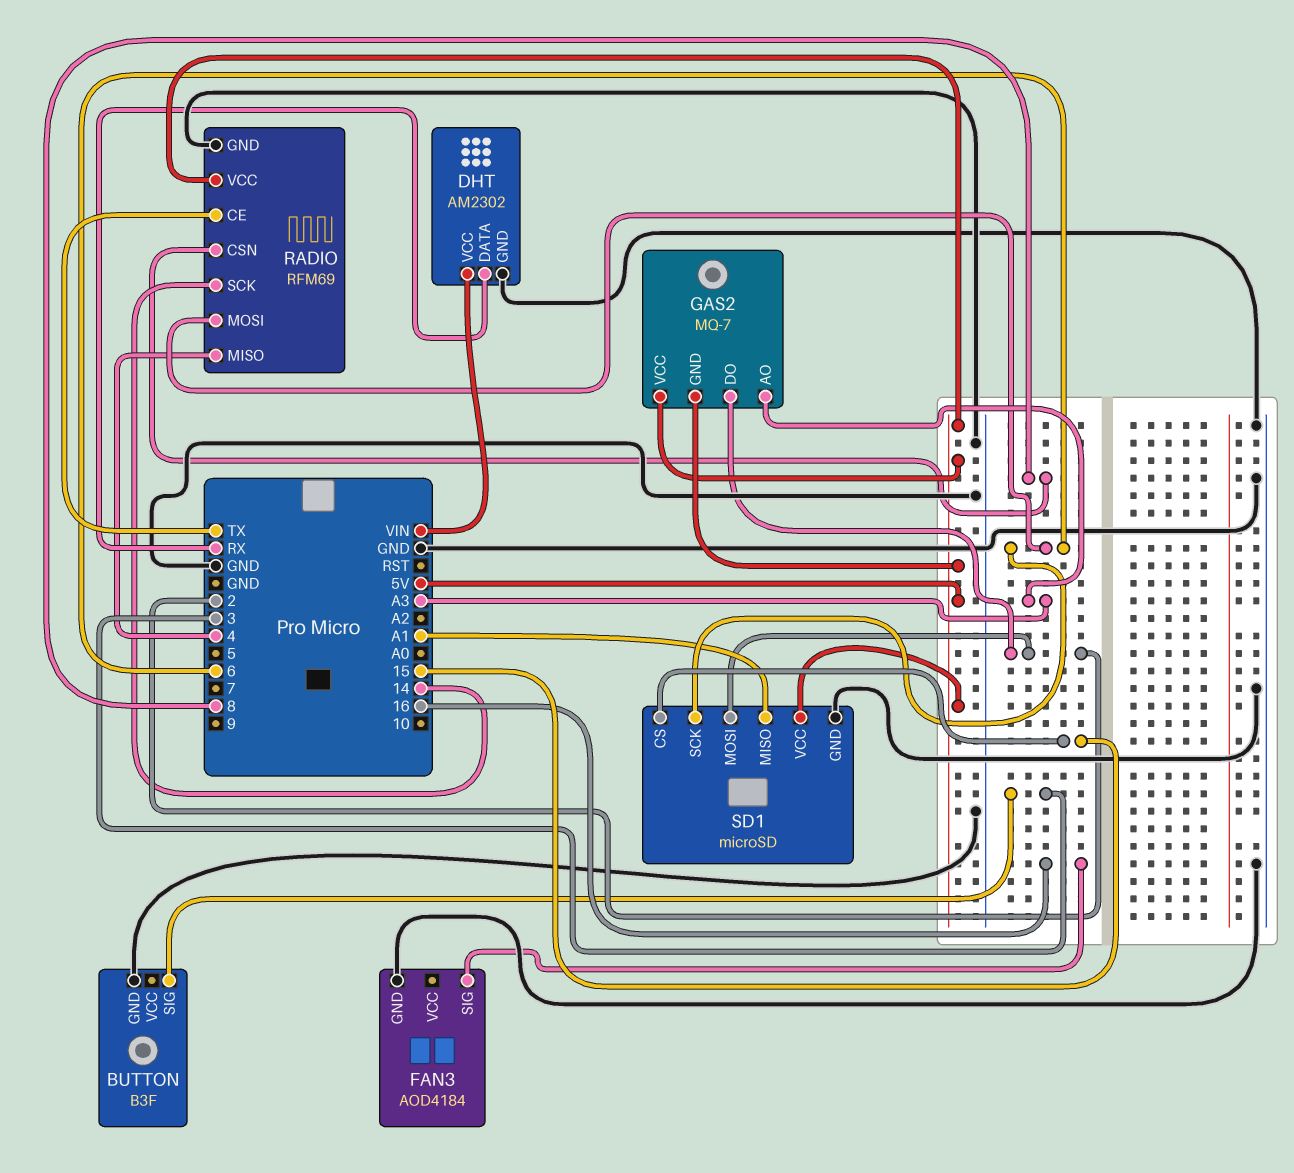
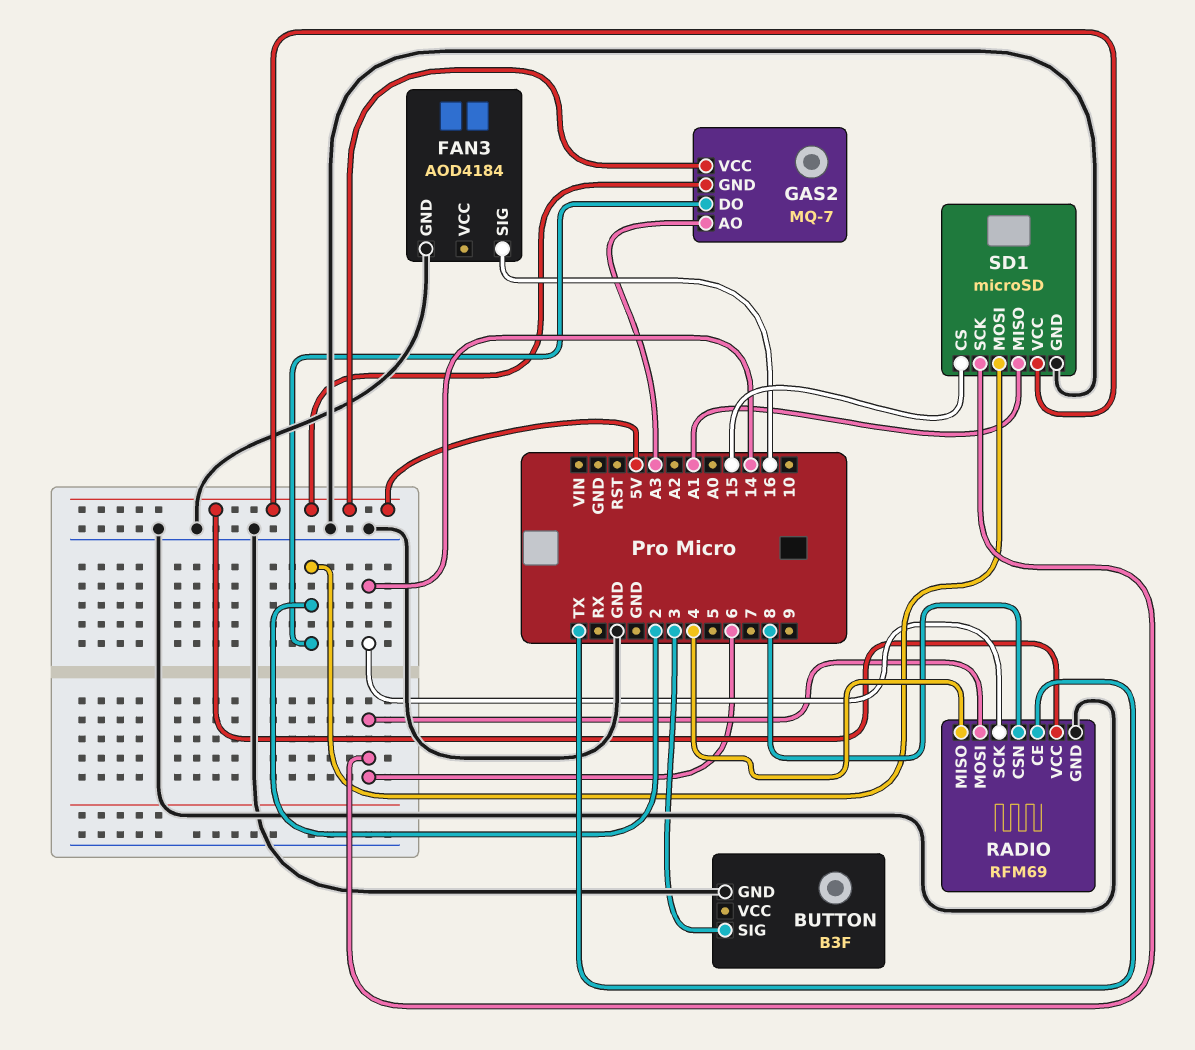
DHT: AM2302 -> none
DHT pin DATA: RX -> none
DHT pin GND: GND -> none
DHT pin VCC: VIN -> none

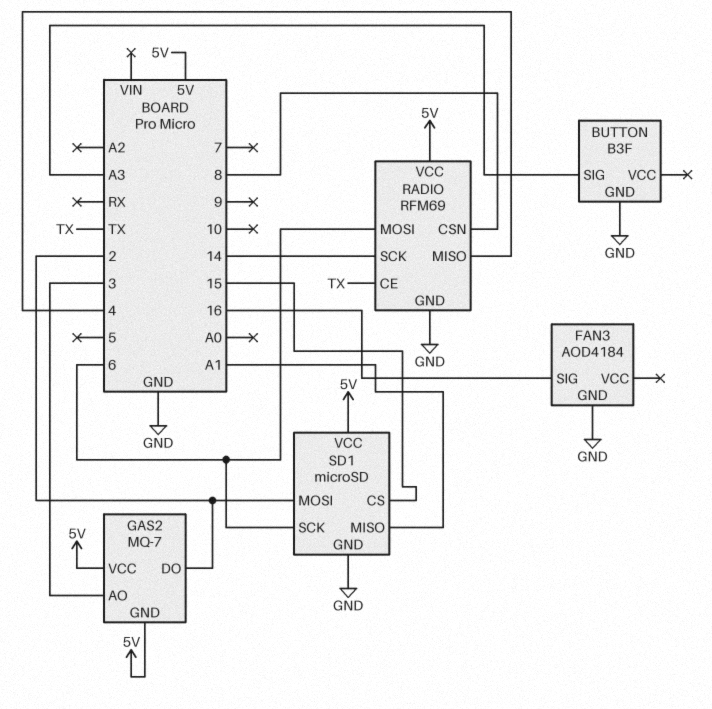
BUTTON pin SIG: 3 -> A3
GAS2 pin AO: A3 -> 3

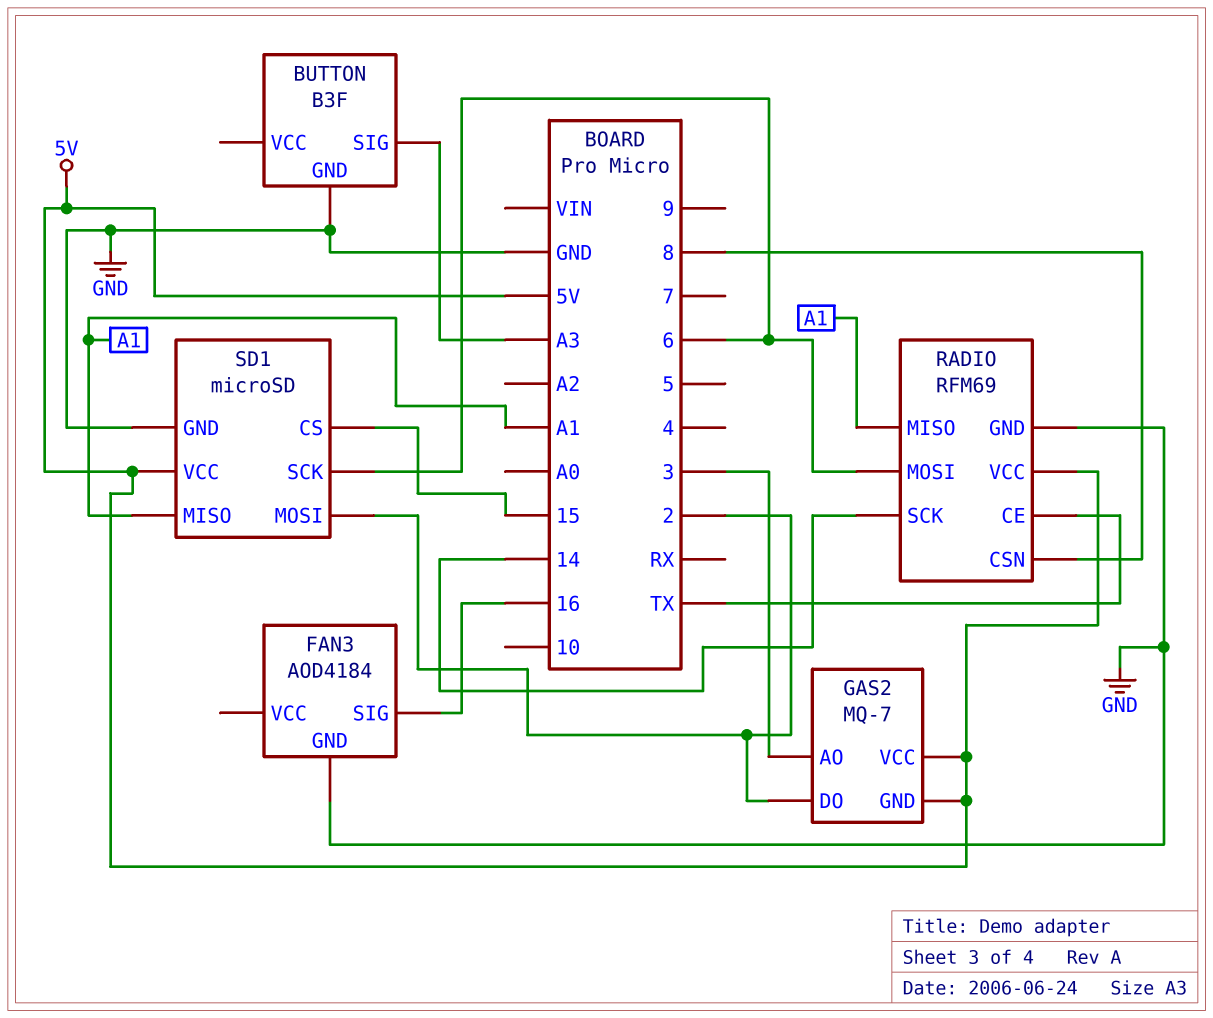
RADIO pin MISO: 4 -> A1

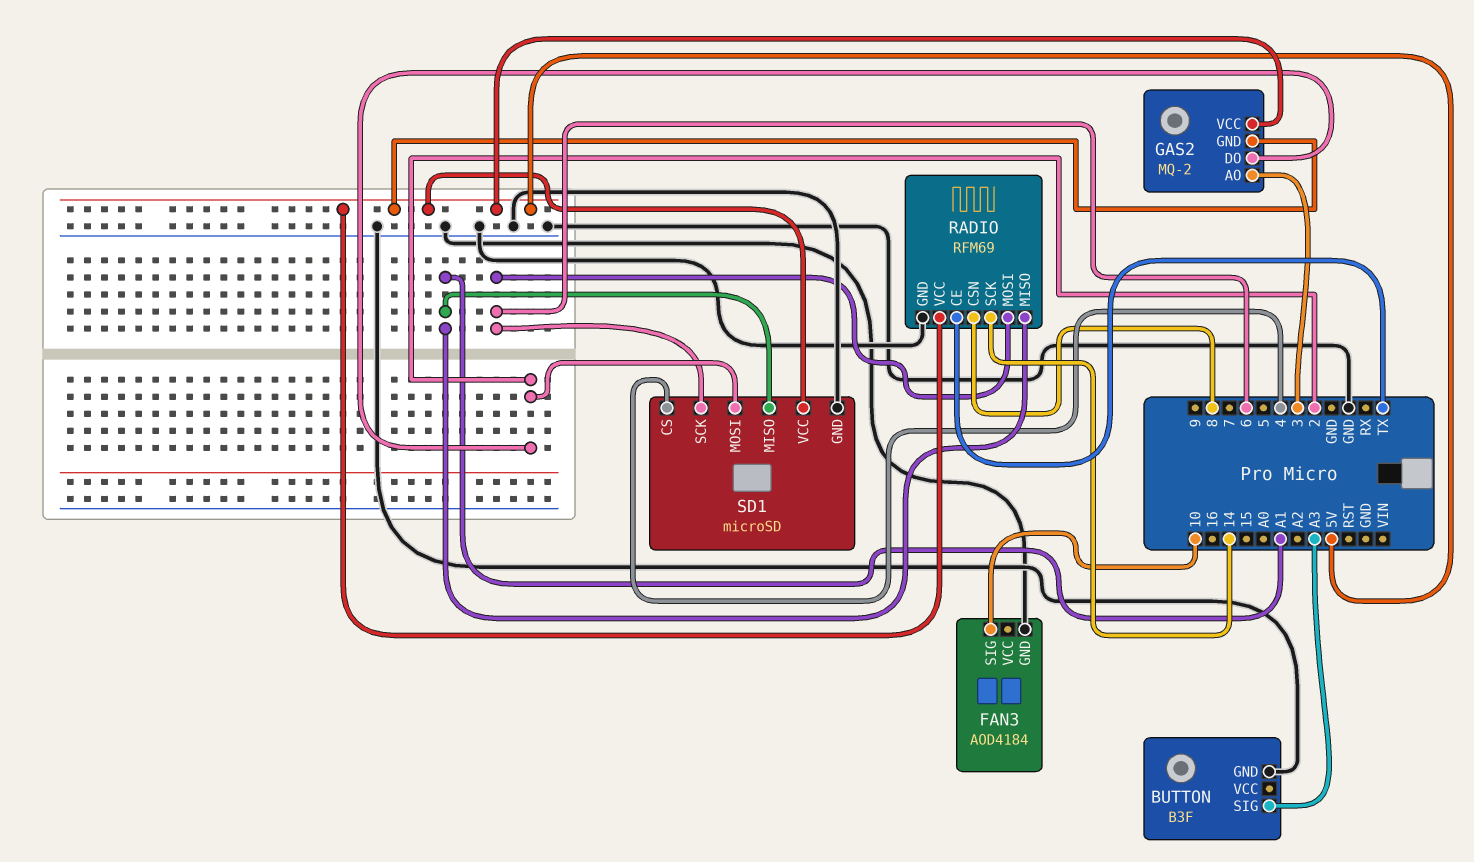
FAN3 pin SIG: 16 -> 10
GAS2: MQ-7 -> MQ-2
SD1 pin CS: 15 -> 4

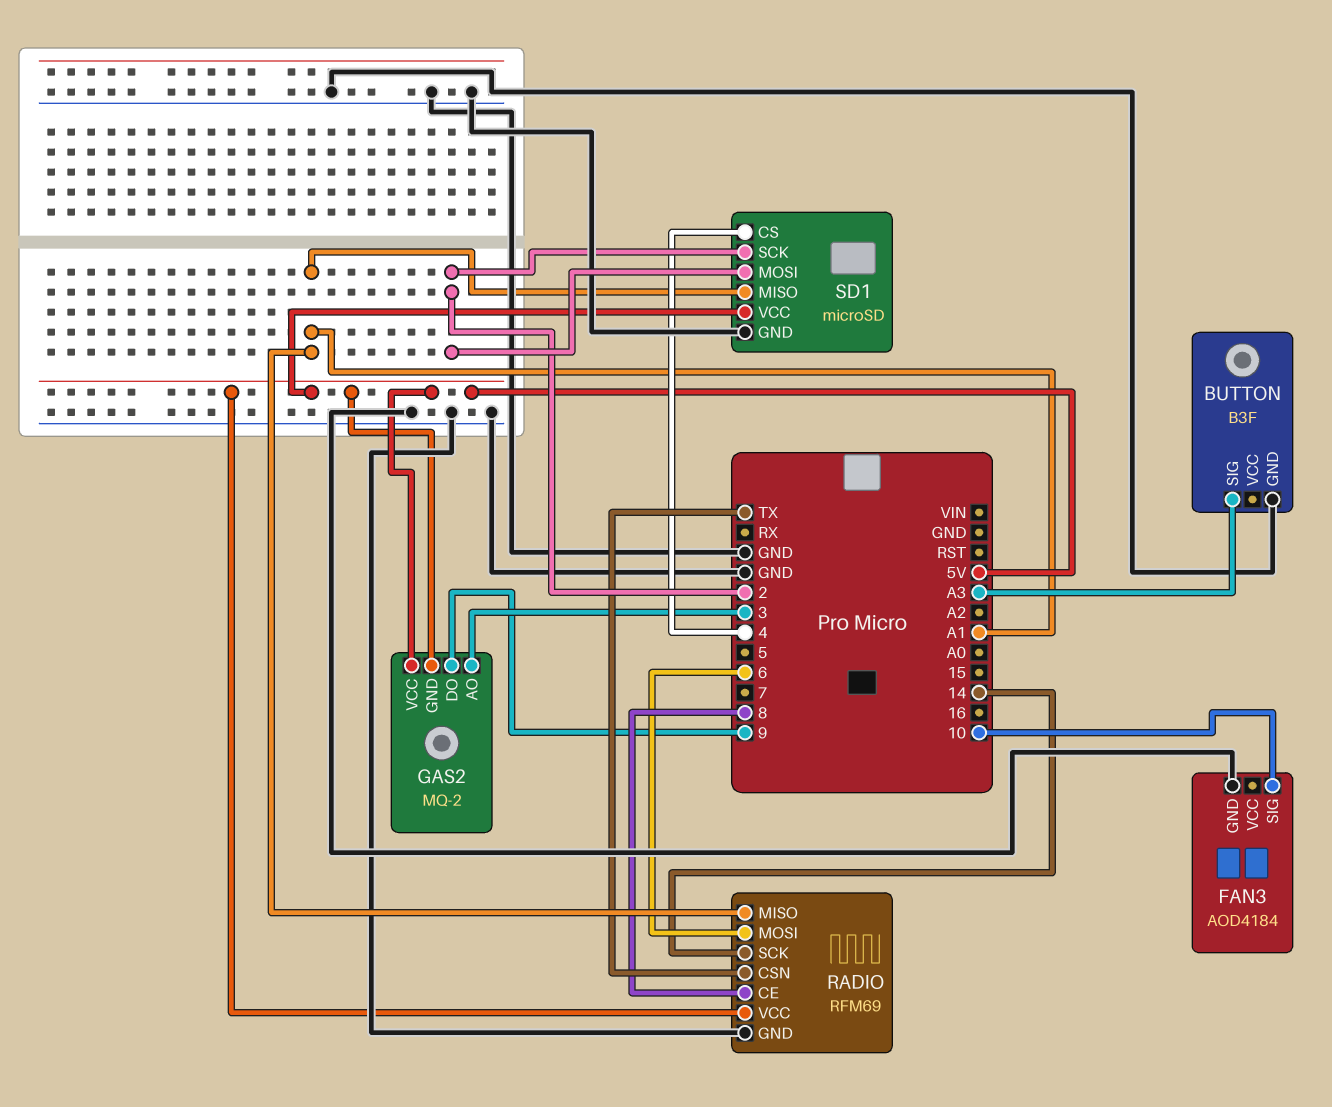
GAS2 pin DO: 2 -> 9
RADIO pin CE: TX -> 8
RADIO pin CSN: 8 -> TX
SD1 pin SCK: 6 -> 2

